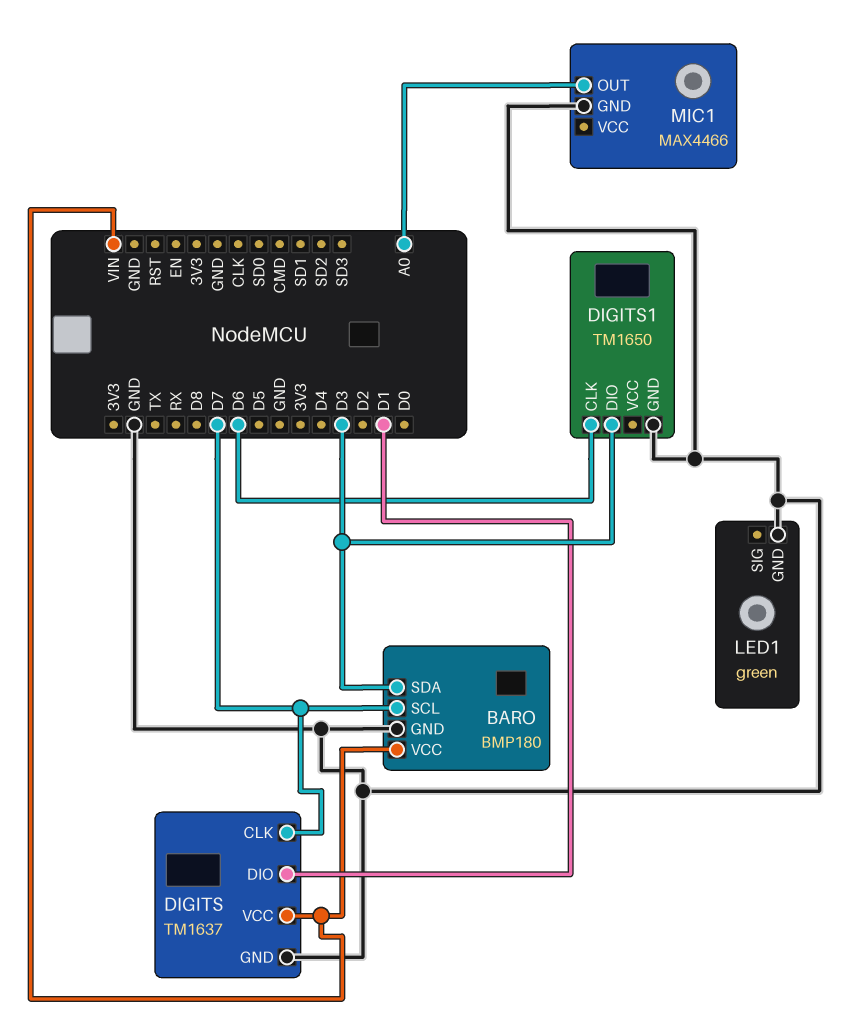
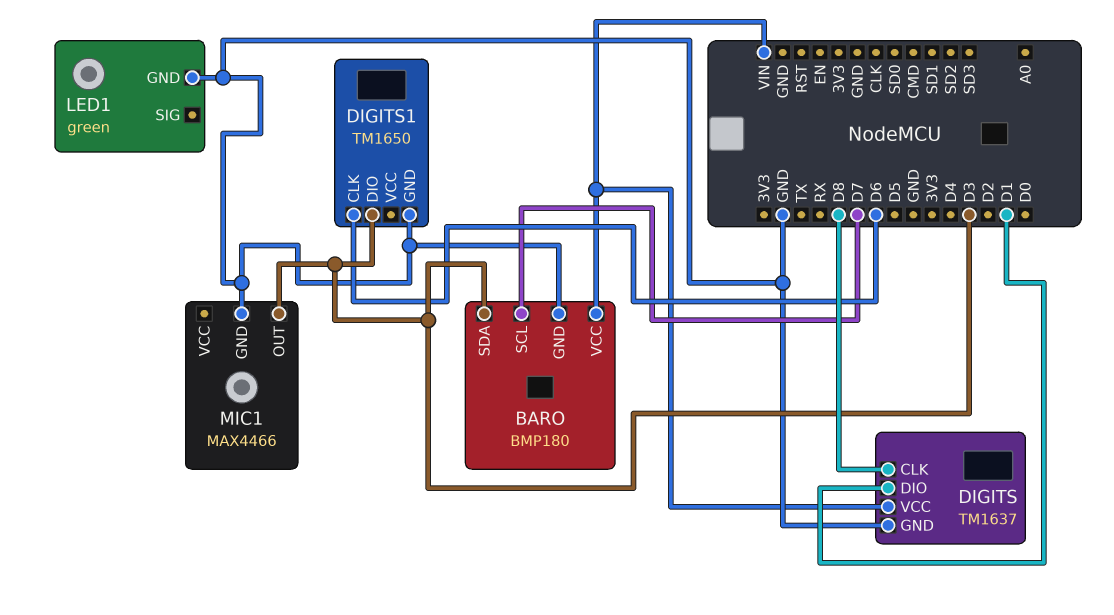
DIGITS pin CLK: D7 -> D8
MIC1 pin OUT: A0 -> D3

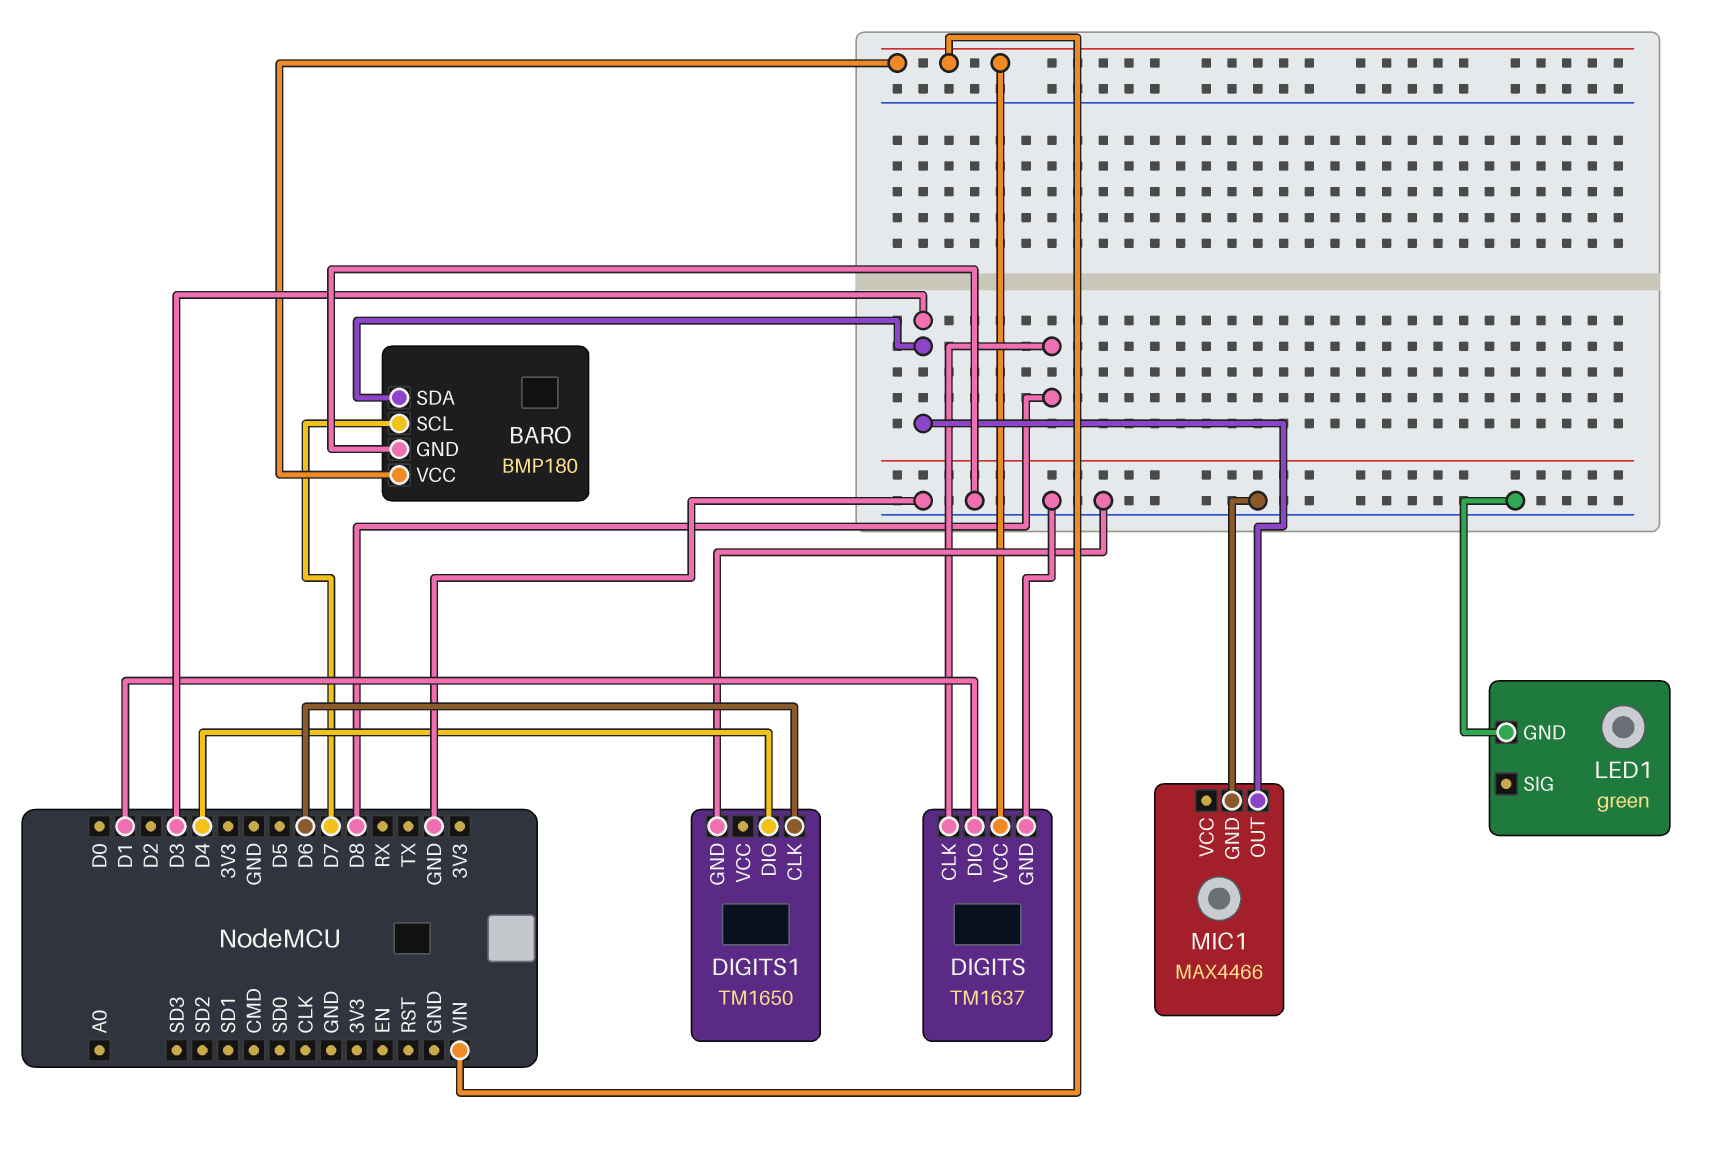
DIGITS1 pin DIO: D3 -> D4

